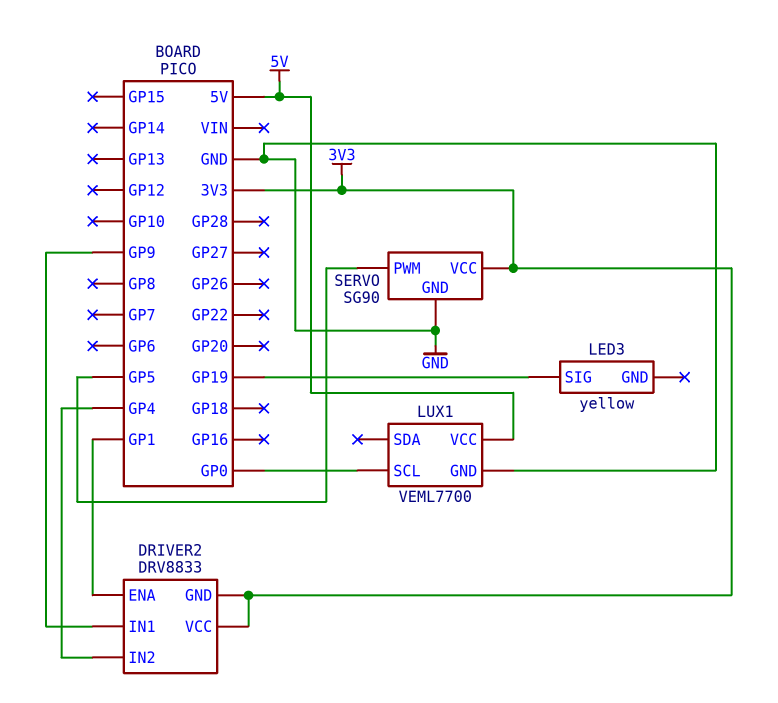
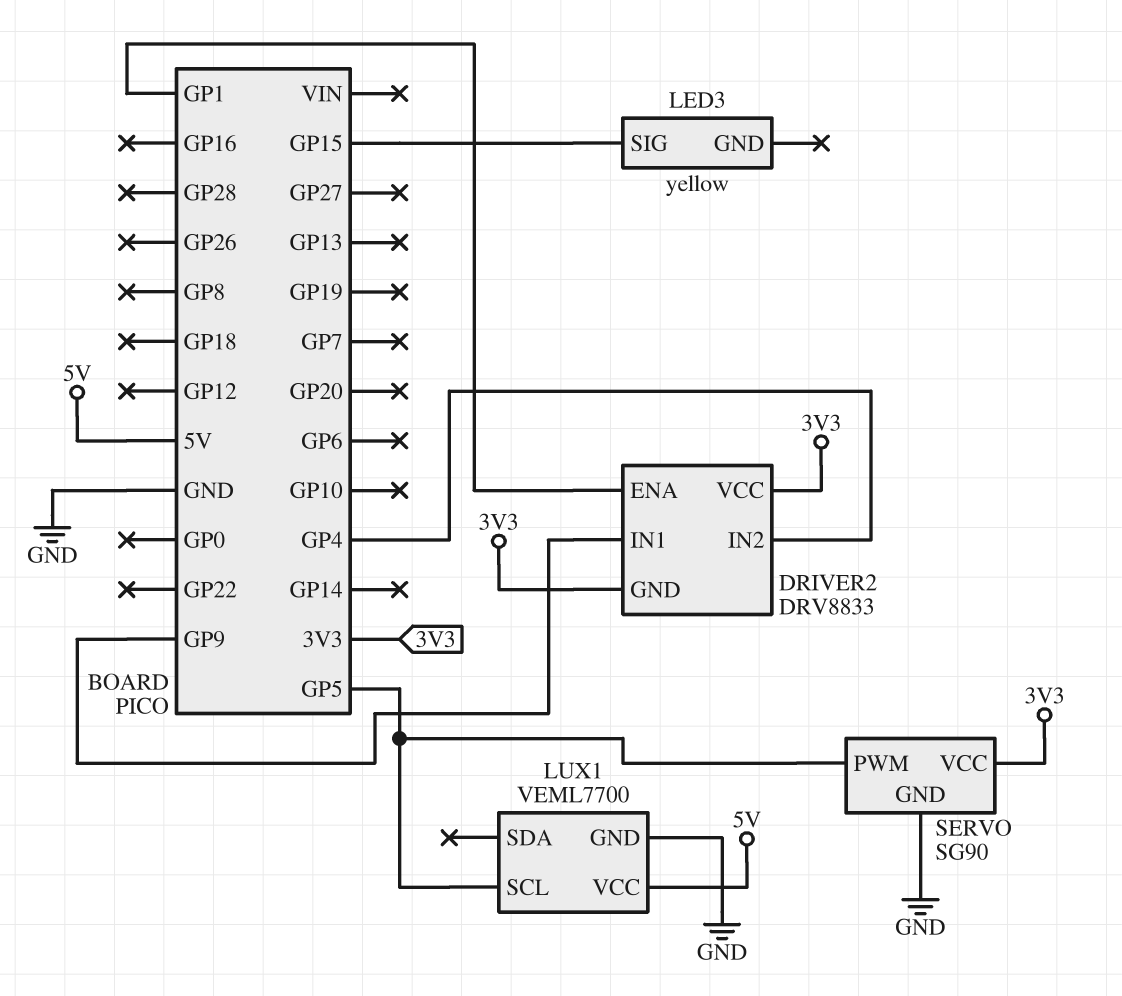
LED3 pin SIG: GP19 -> GP15
LUX1 pin SCL: GP0 -> GP5

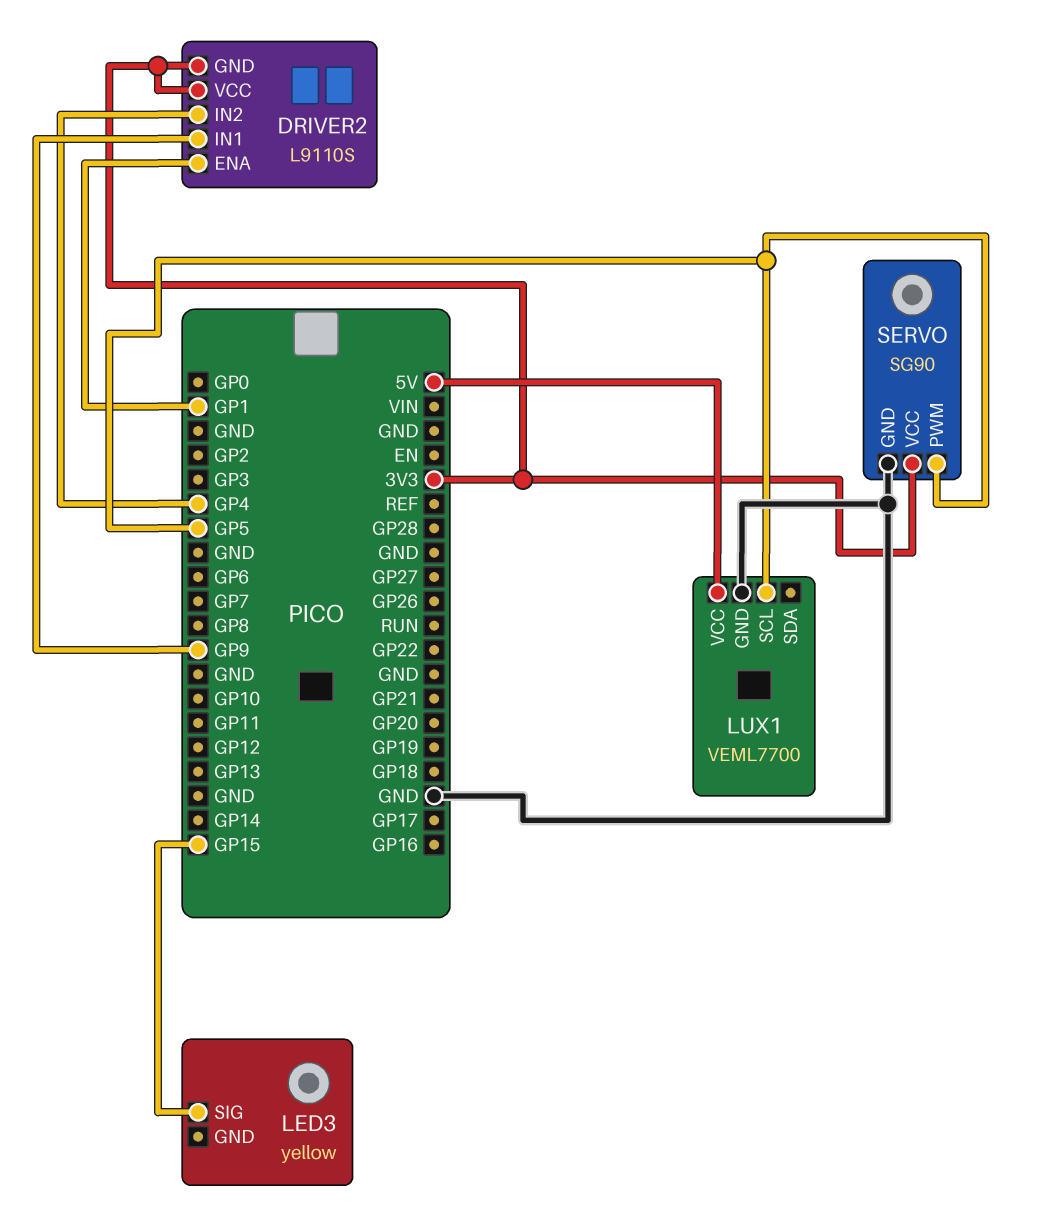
DRIVER2: DRV8833 -> L9110S

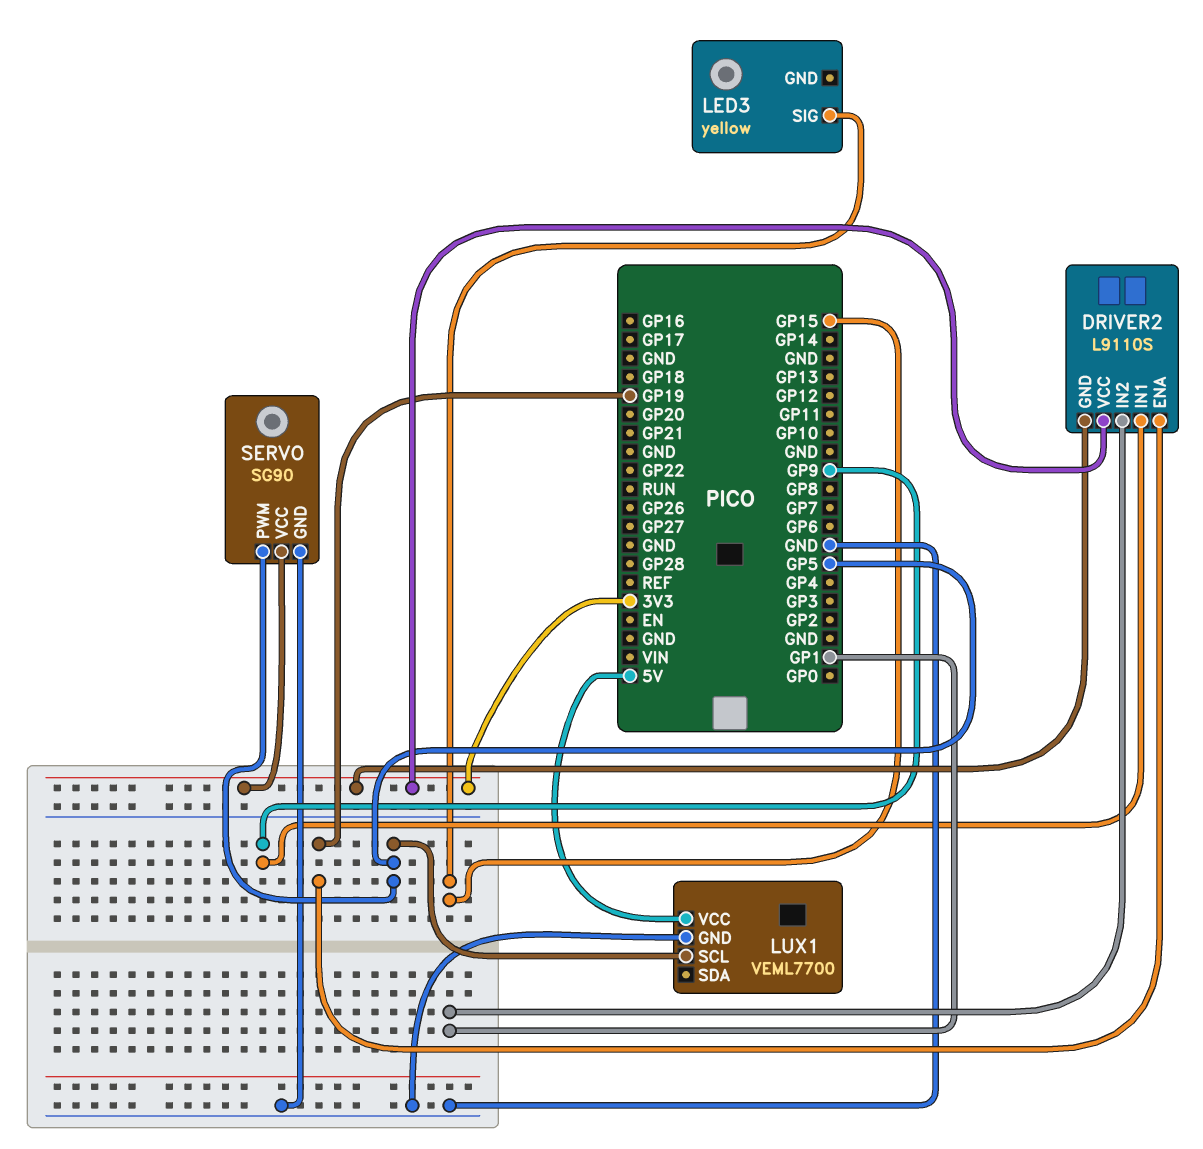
DRIVER2 pin ENA: GP1 -> GP19
DRIVER2 pin IN2: GP4 -> GP1

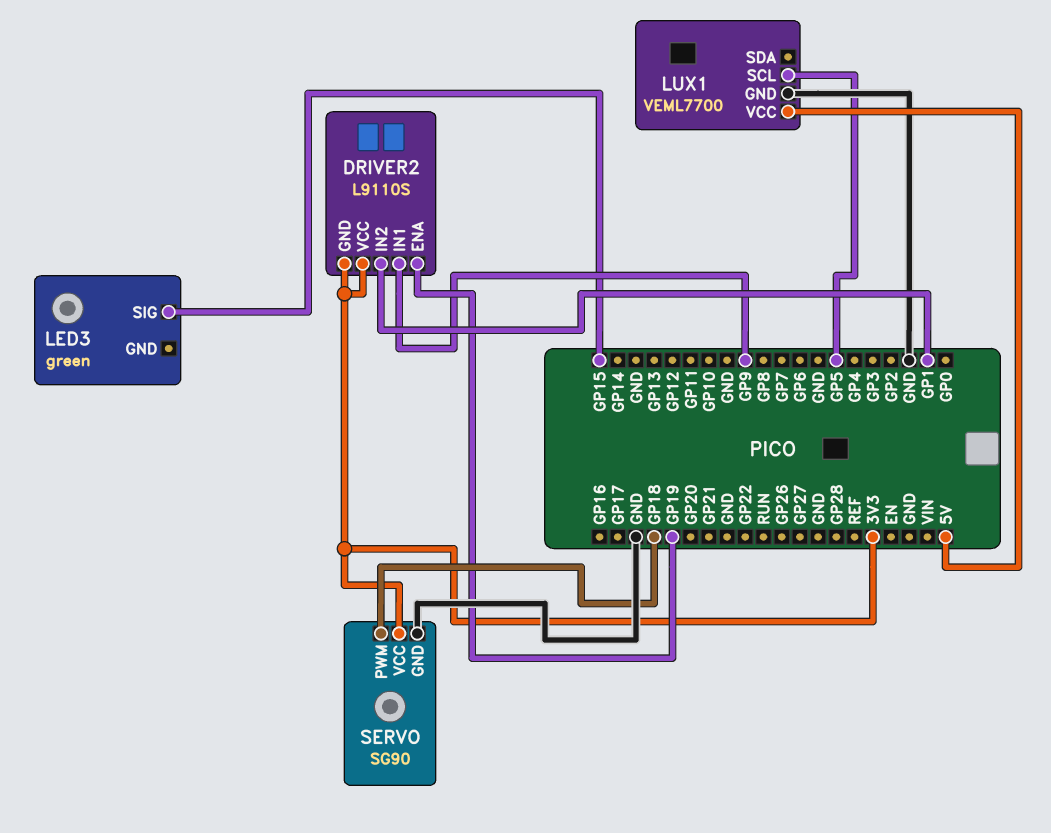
LED3: yellow -> green
SERVO pin PWM: GP5 -> GP18

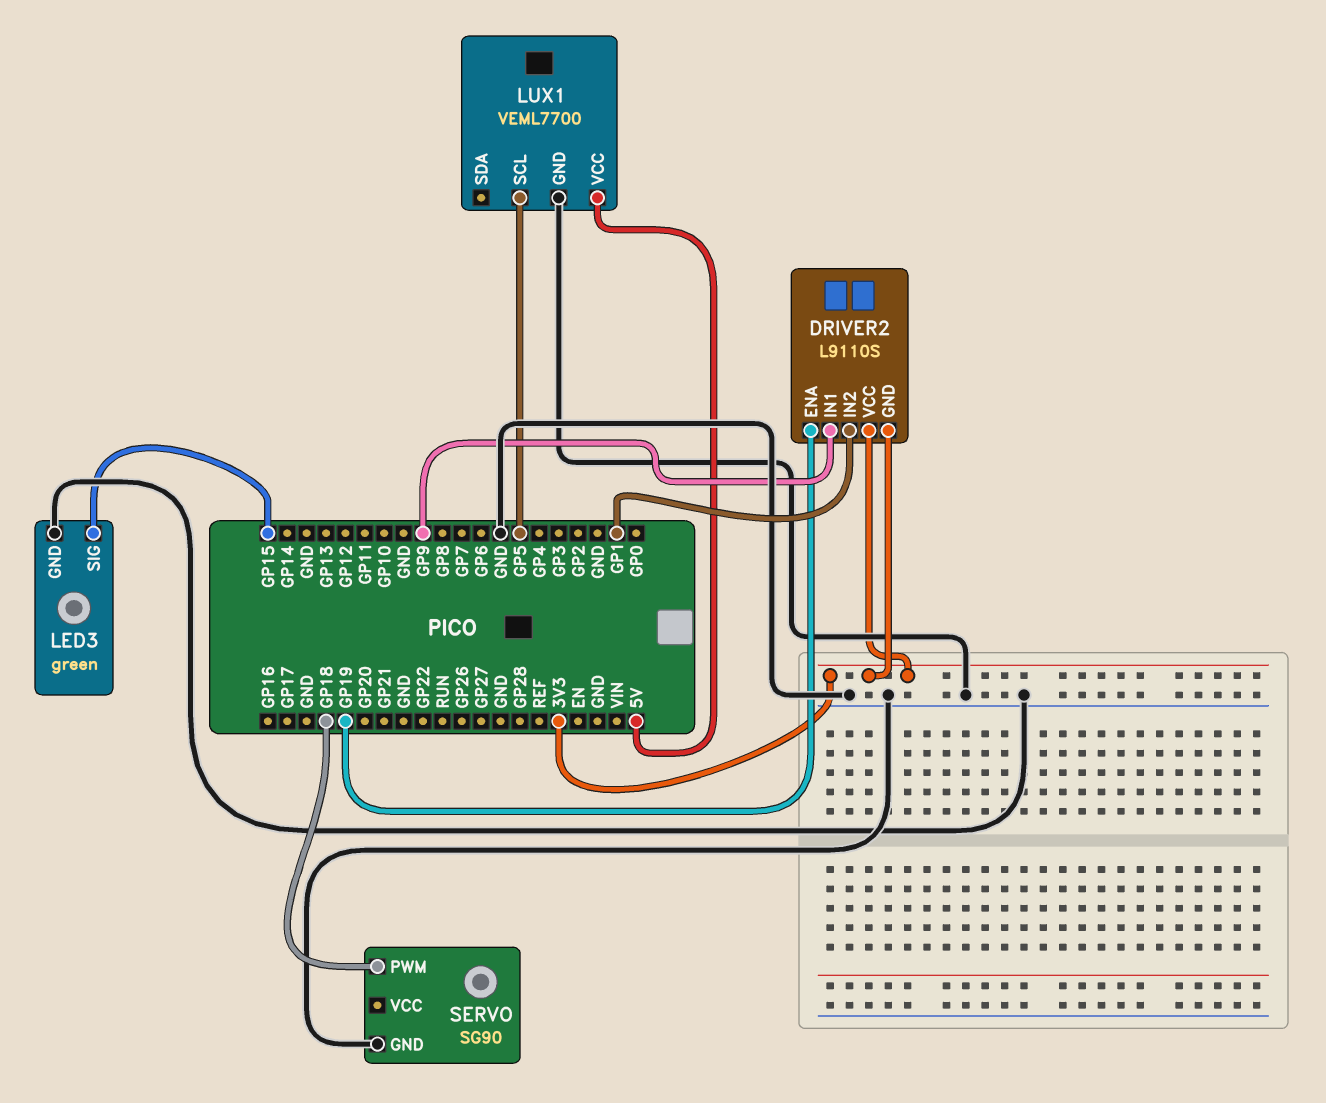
LED3 pin GND: none -> GND
SERVO pin VCC: 3V3 -> none

